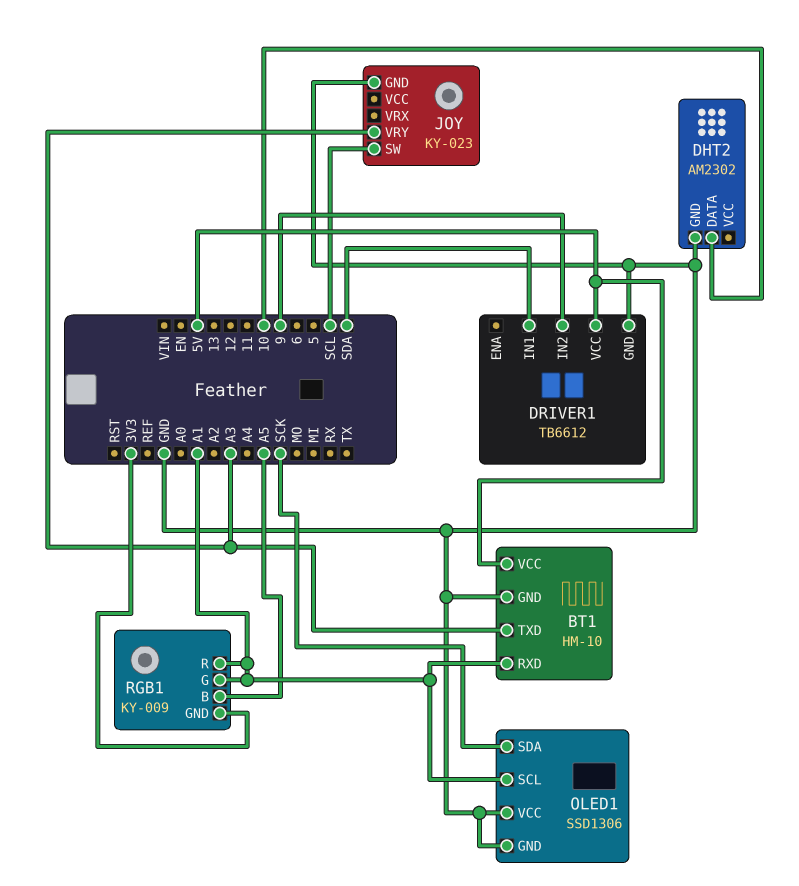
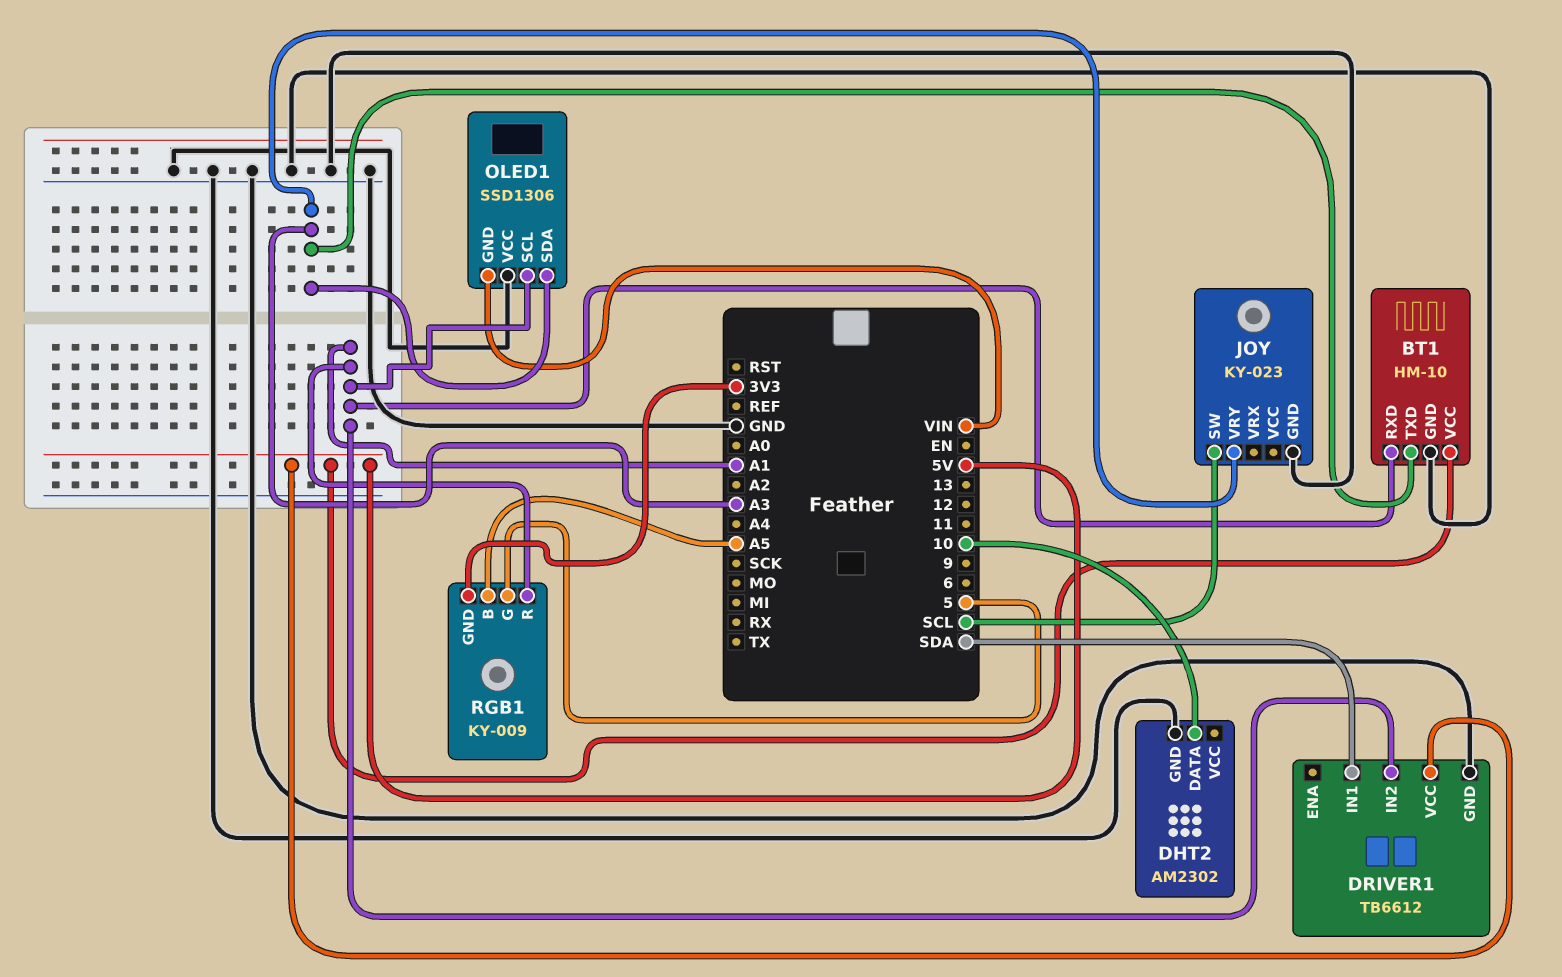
DRIVER1 pin IN2: 9 -> A1
OLED1 pin GND: GND -> VIN
OLED1 pin SDA: SCK -> A3
RGB1 pin G: A1 -> 5

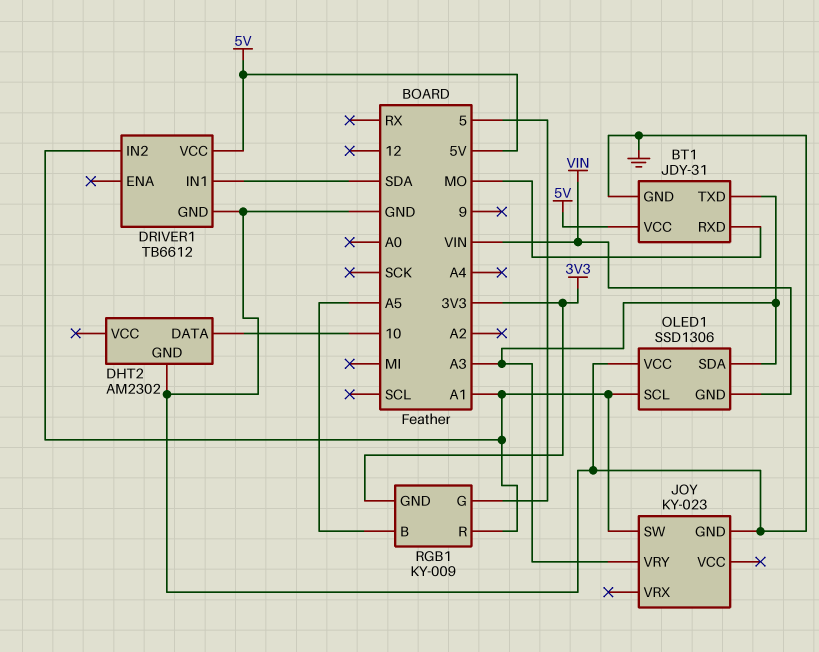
BT1: HM-10 -> JDY-31
BT1 pin RXD: A1 -> MO
JOY pin SW: SCL -> A1

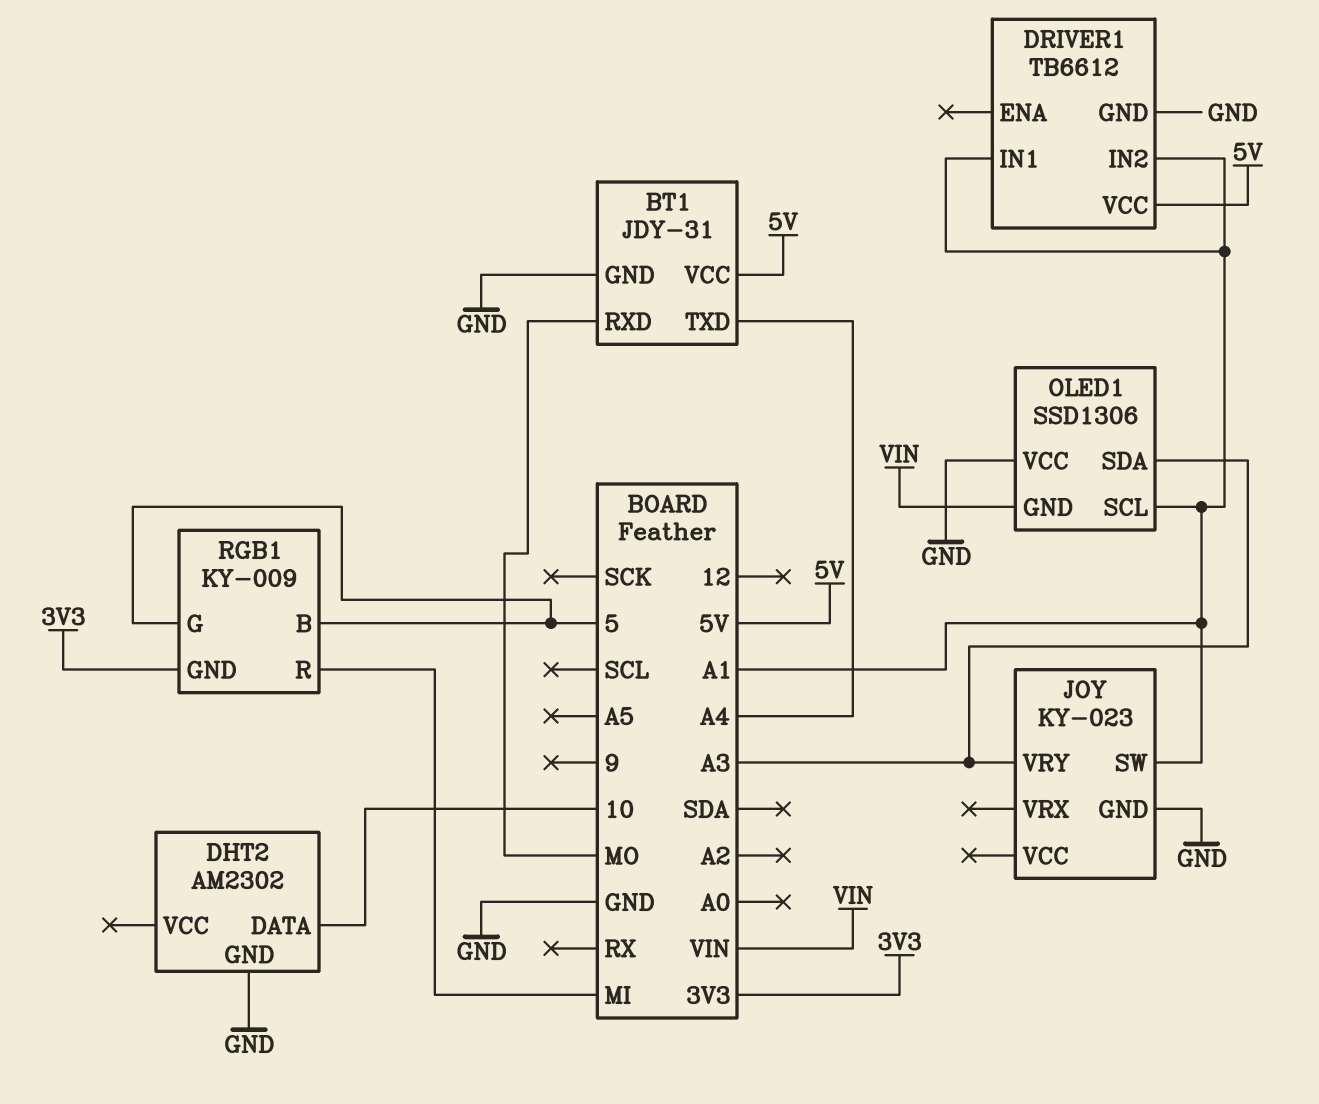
BT1 pin TXD: A3 -> A4
DRIVER1 pin IN1: SDA -> A1
RGB1 pin B: A5 -> 5
RGB1 pin R: A1 -> MI

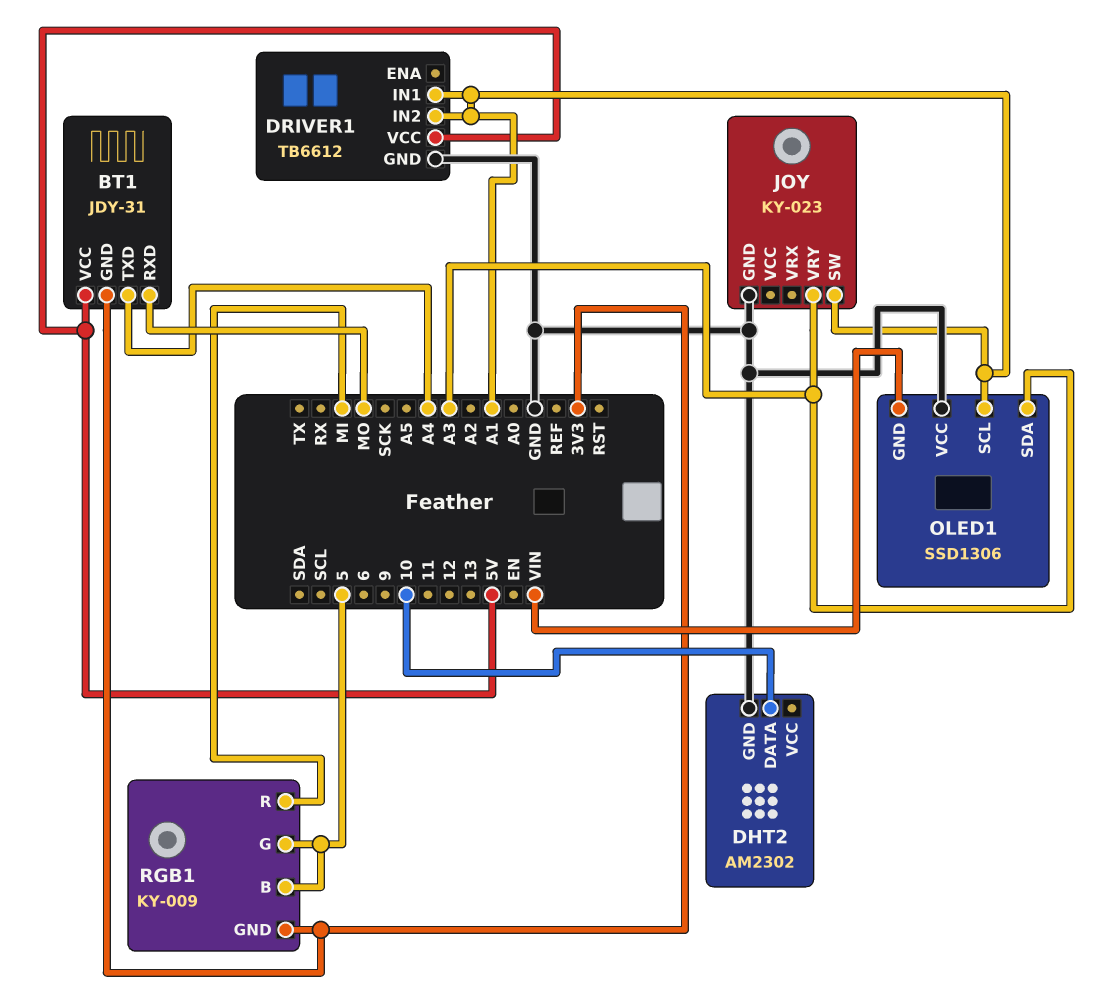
BT1 pin GND: GND -> 3V3

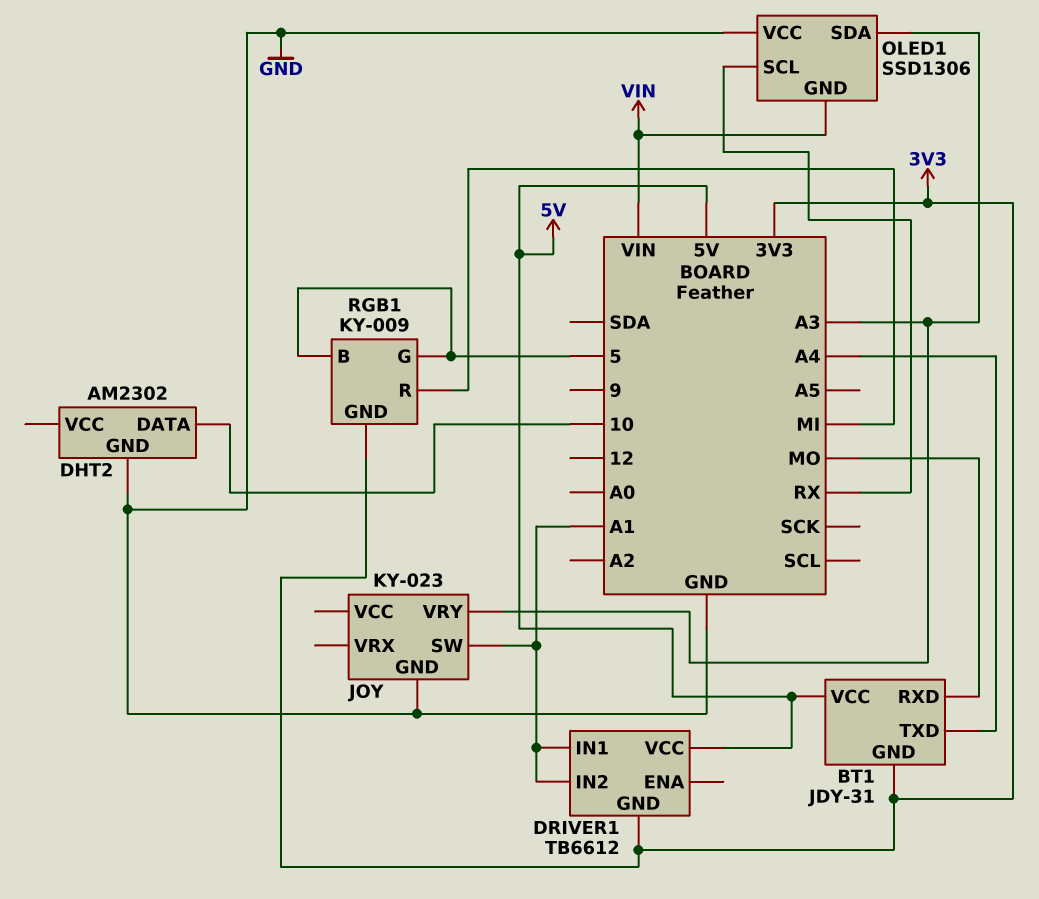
DRIVER1 pin GND: GND -> 3V3
OLED1 pin SCL: A1 -> RX

